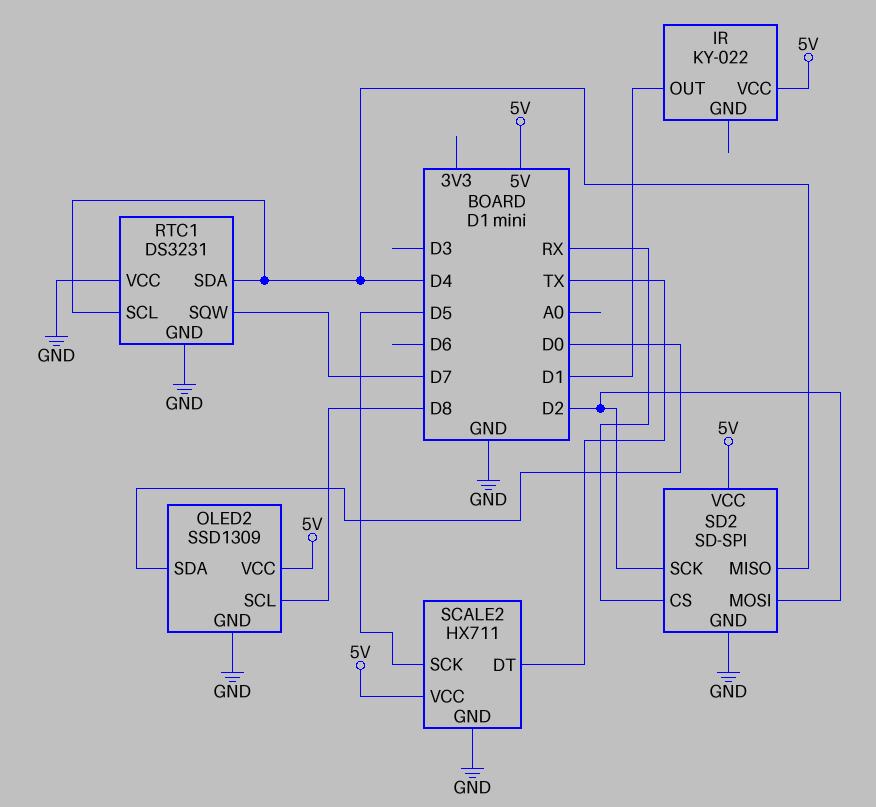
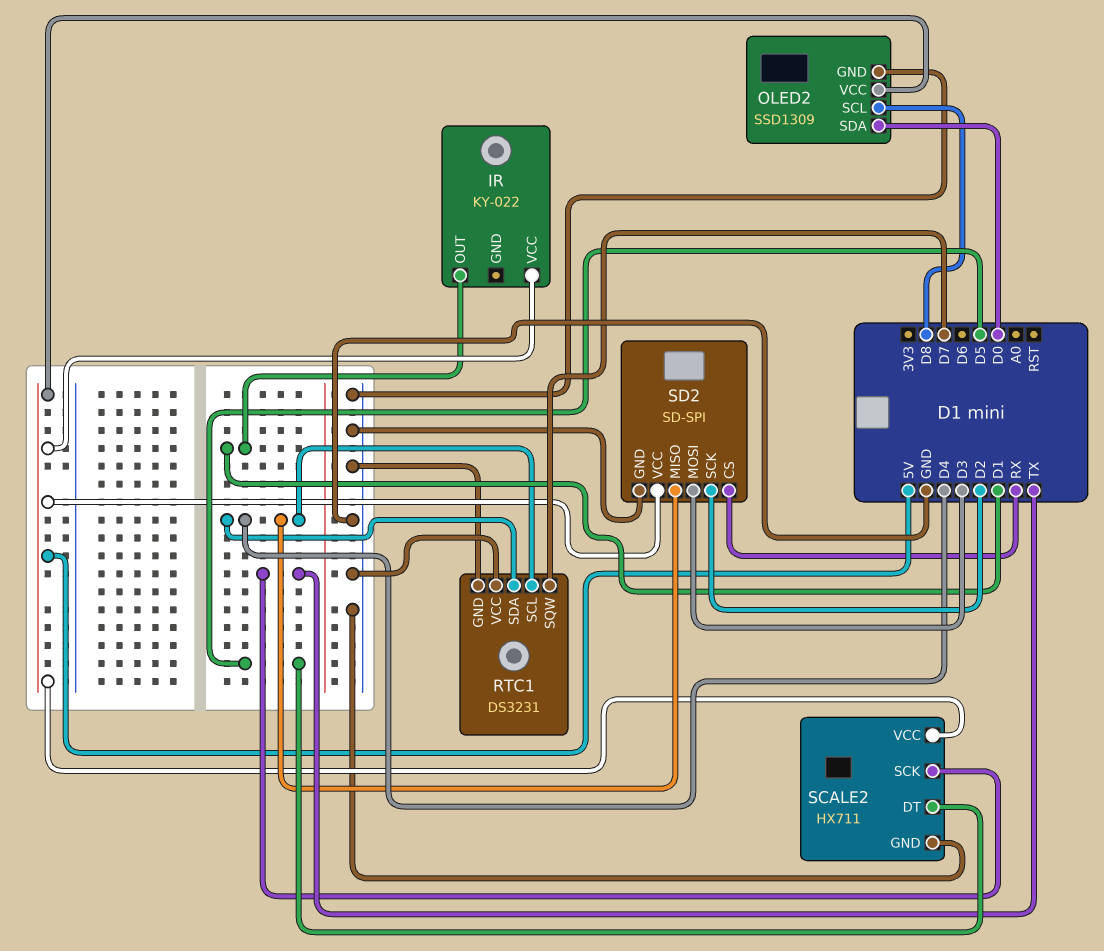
SCALE2 pin DT: TX -> D5
SCALE2 pin SCK: D5 -> TX
SD2 pin MOSI: D2 -> D3

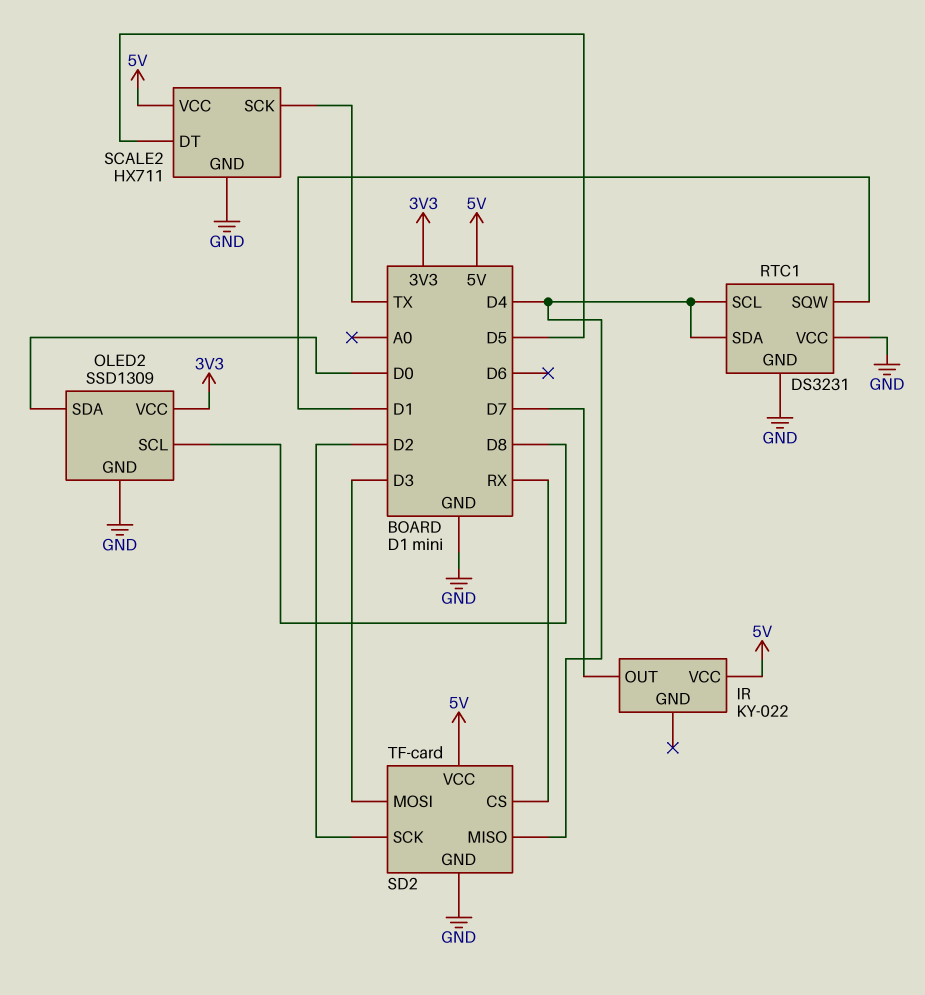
IR pin OUT: D1 -> D7
OLED2 pin VCC: 5V -> 3V3
RTC1 pin SQW: D7 -> D1
SD2: SD-SPI -> TF-card

